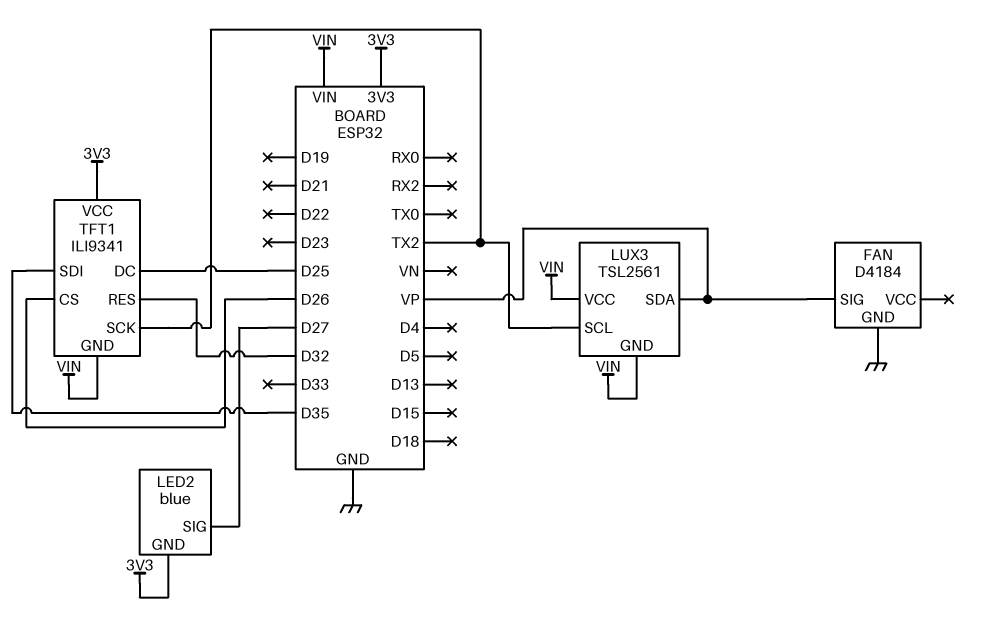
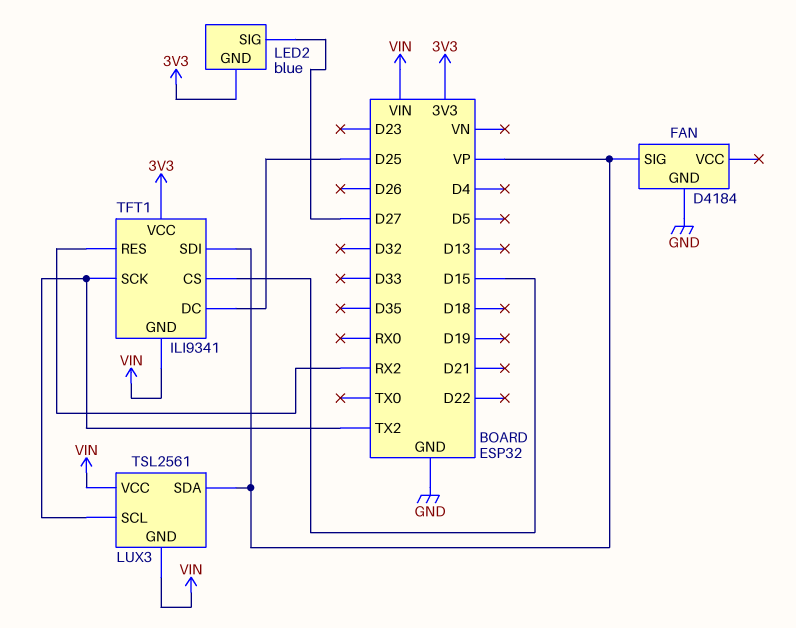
TFT1 pin CS: D26 -> D15
TFT1 pin RES: D32 -> RX2
TFT1 pin SDI: D35 -> VP

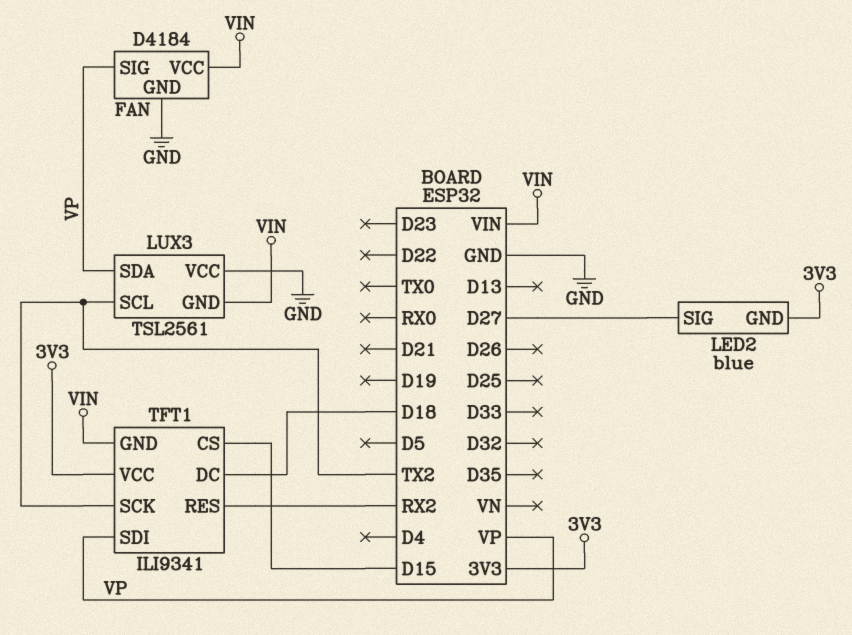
FAN pin VCC: none -> VIN
LUX3 pin VCC: VIN -> GND
TFT1 pin DC: D25 -> D18

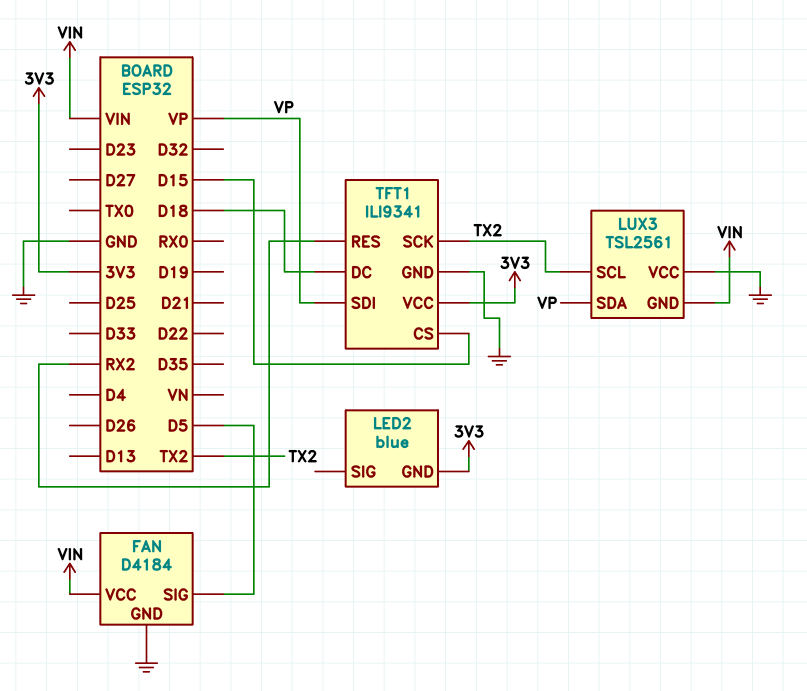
FAN pin SIG: VP -> D5
LED2 pin SIG: D27 -> none
TFT1 pin GND: VIN -> GND

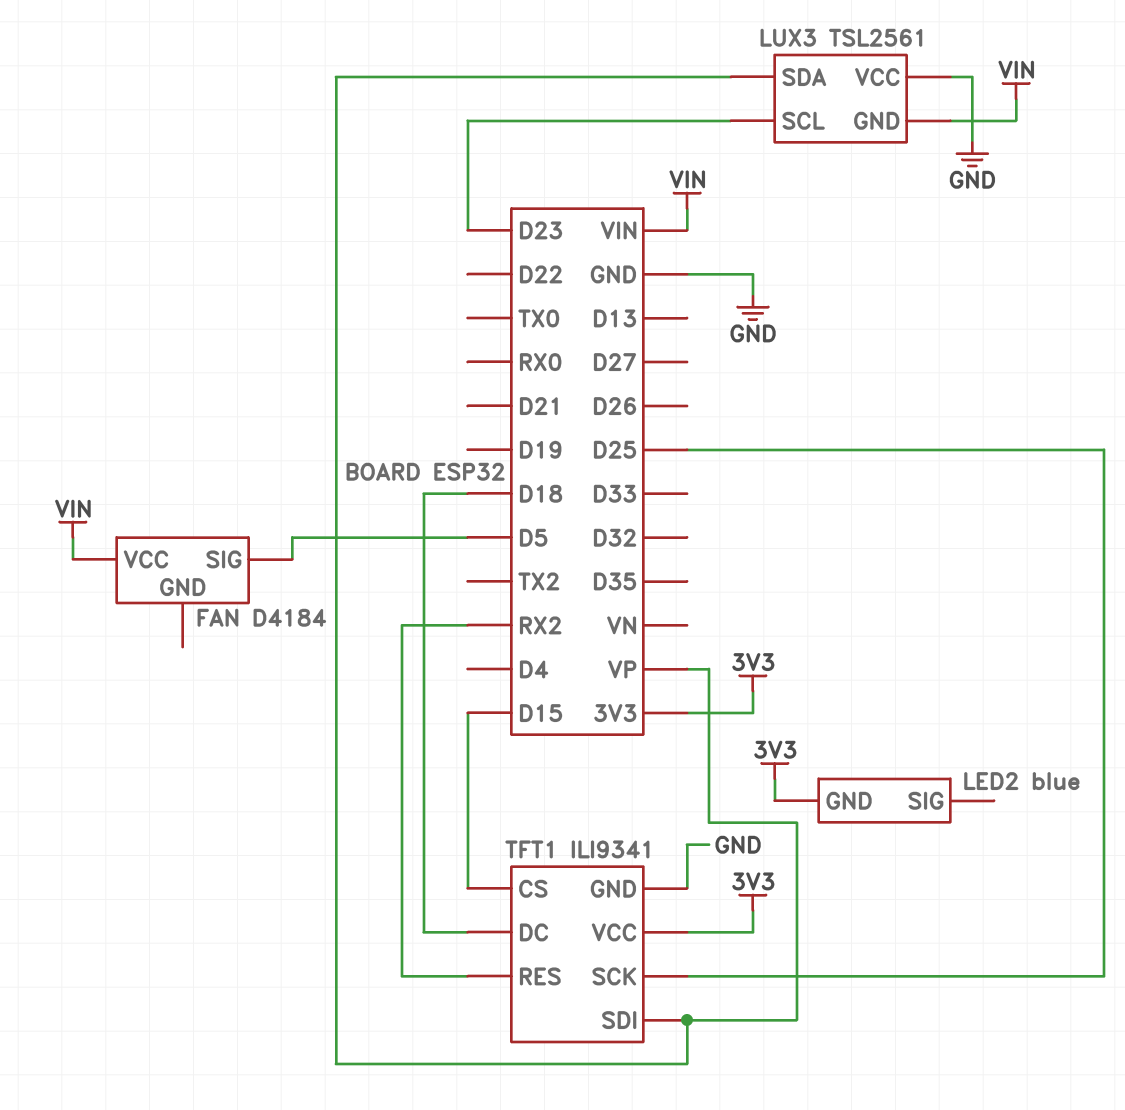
FAN pin GND: GND -> none
LUX3 pin SCL: TX2 -> D23
TFT1 pin SCK: TX2 -> D25

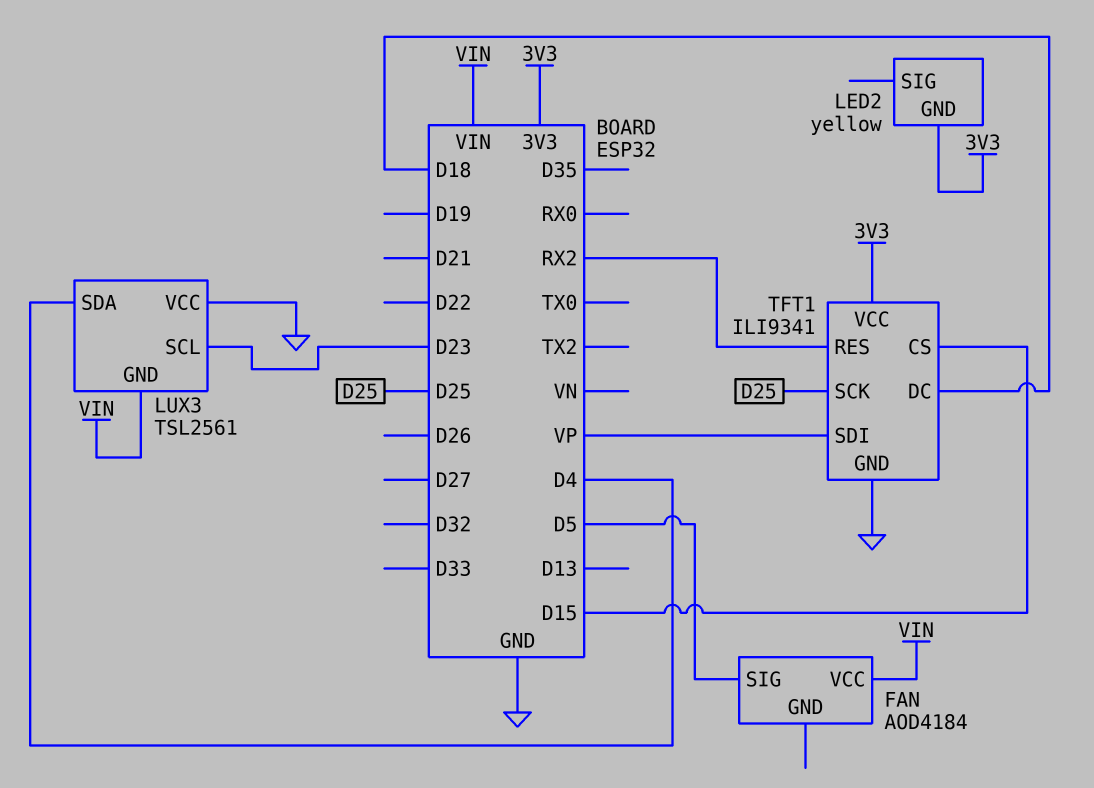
FAN: D4184 -> AOD4184
LED2: blue -> yellow
LUX3 pin SDA: VP -> D4

